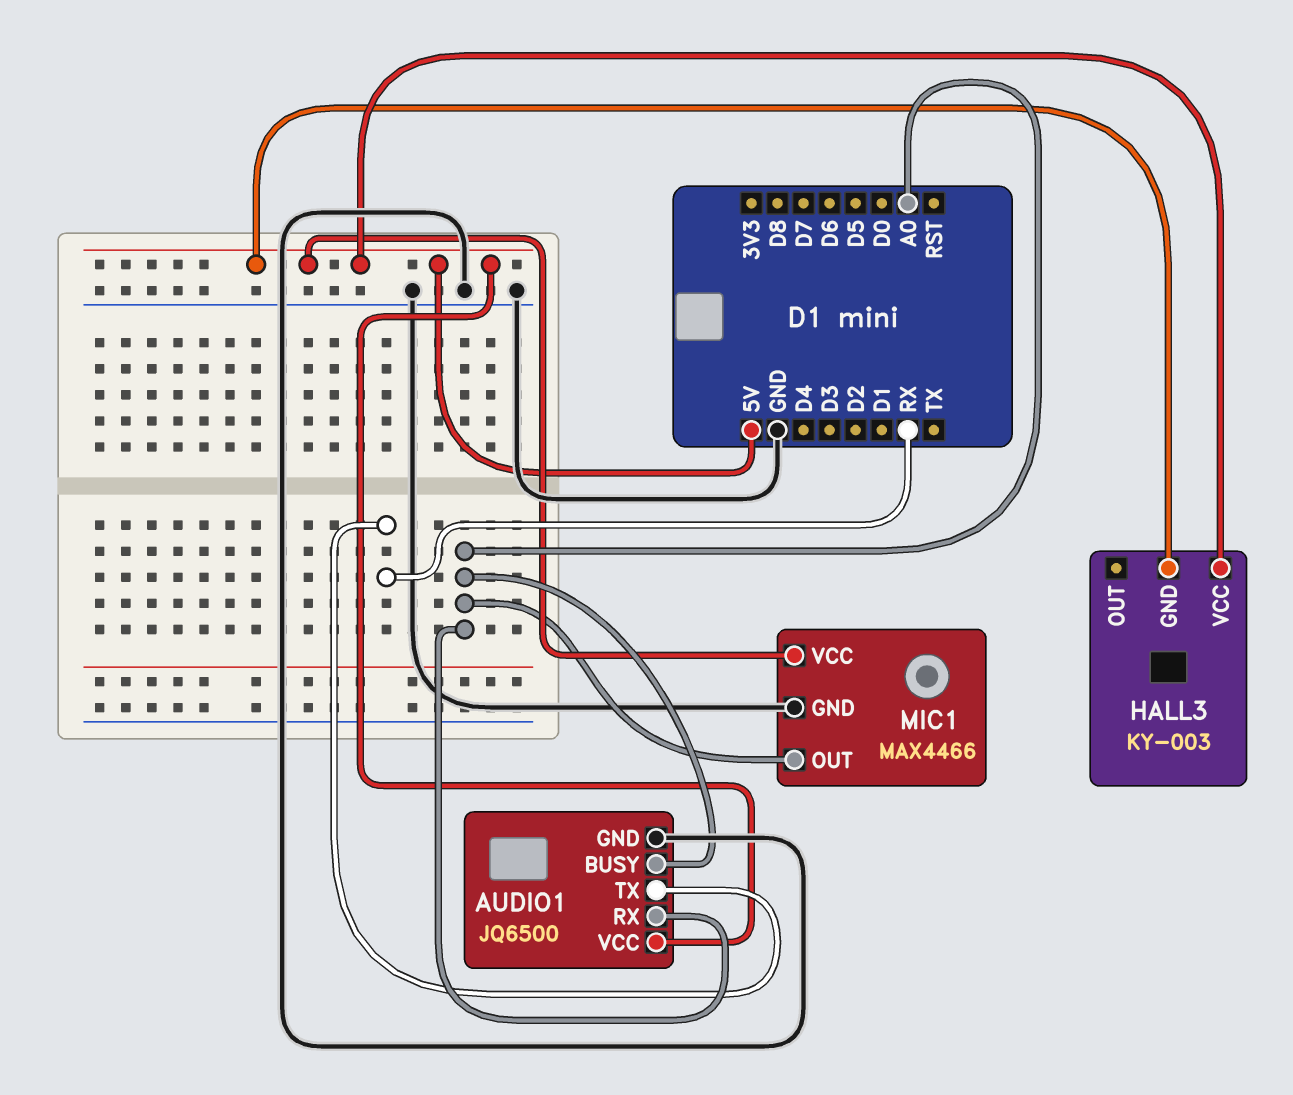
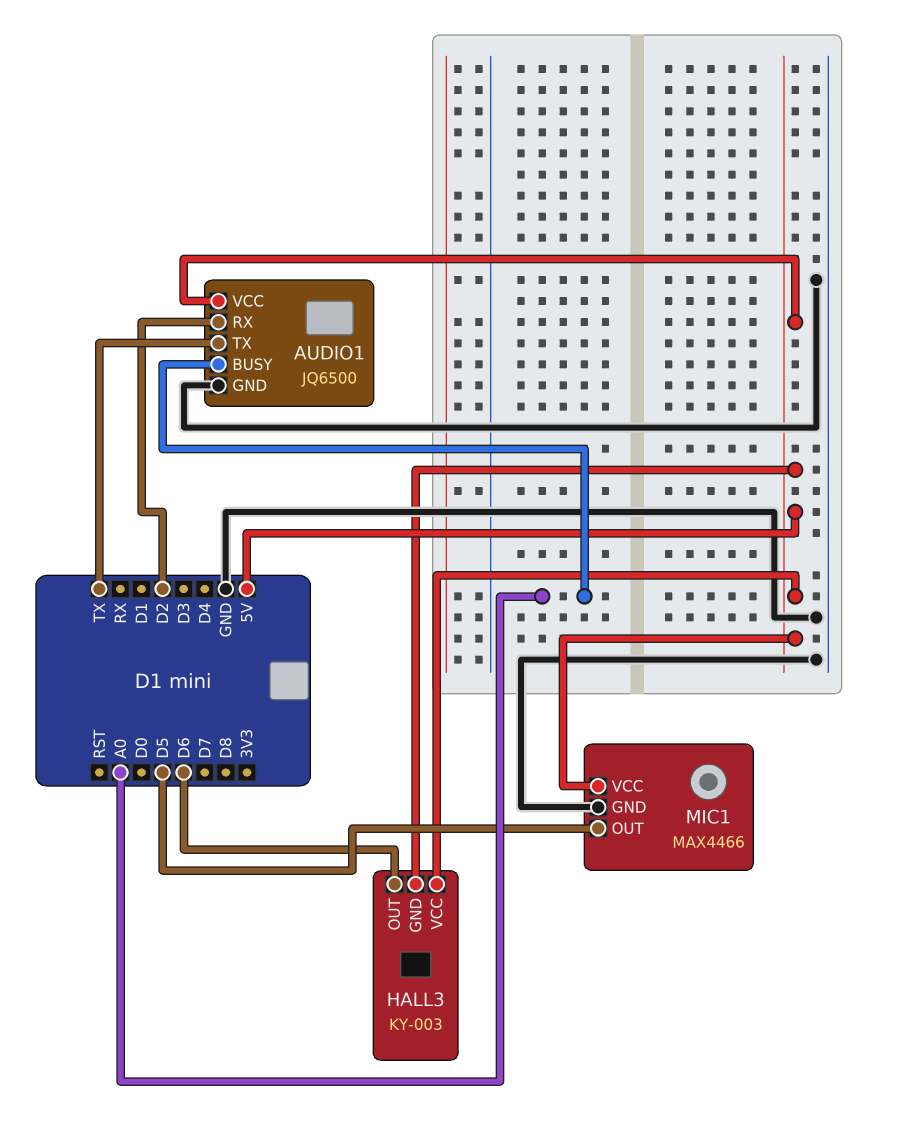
AUDIO1 pin RX: A0 -> D2
AUDIO1 pin TX: RX -> TX
HALL3 pin OUT: none -> D6
MIC1 pin OUT: A0 -> D5

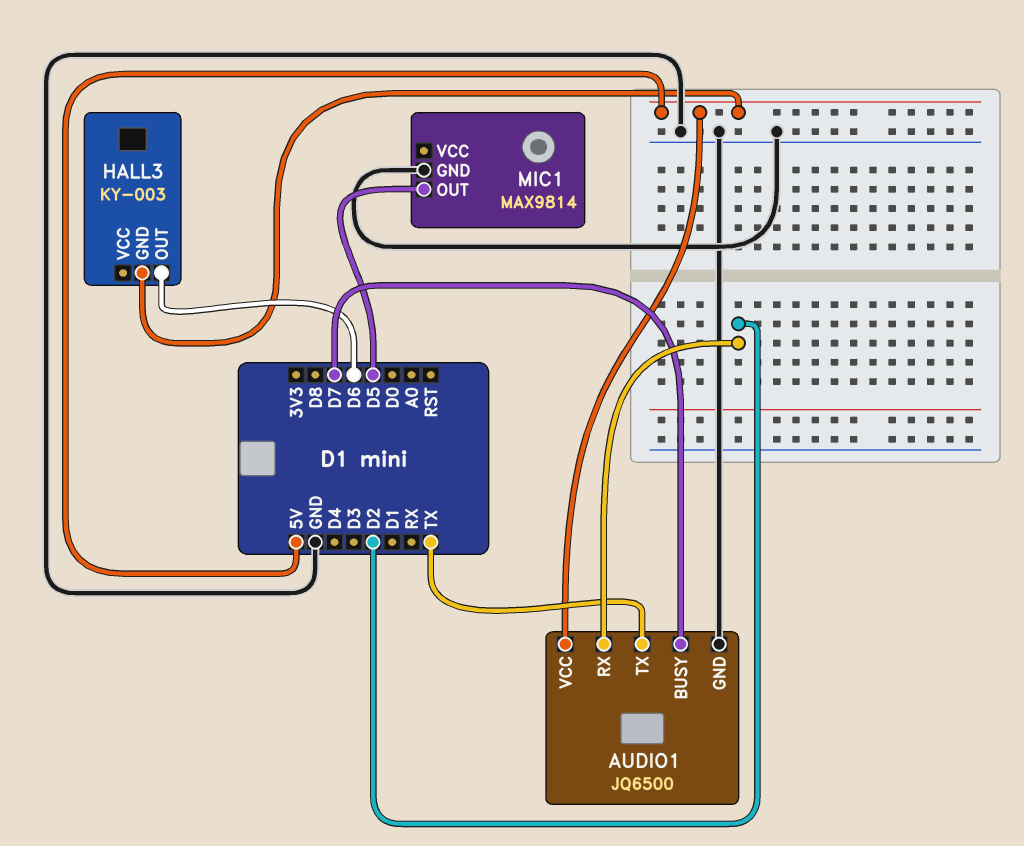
AUDIO1 pin BUSY: A0 -> D7
HALL3 pin VCC: 5V -> none
MIC1: MAX4466 -> MAX9814
MIC1 pin VCC: 5V -> none

